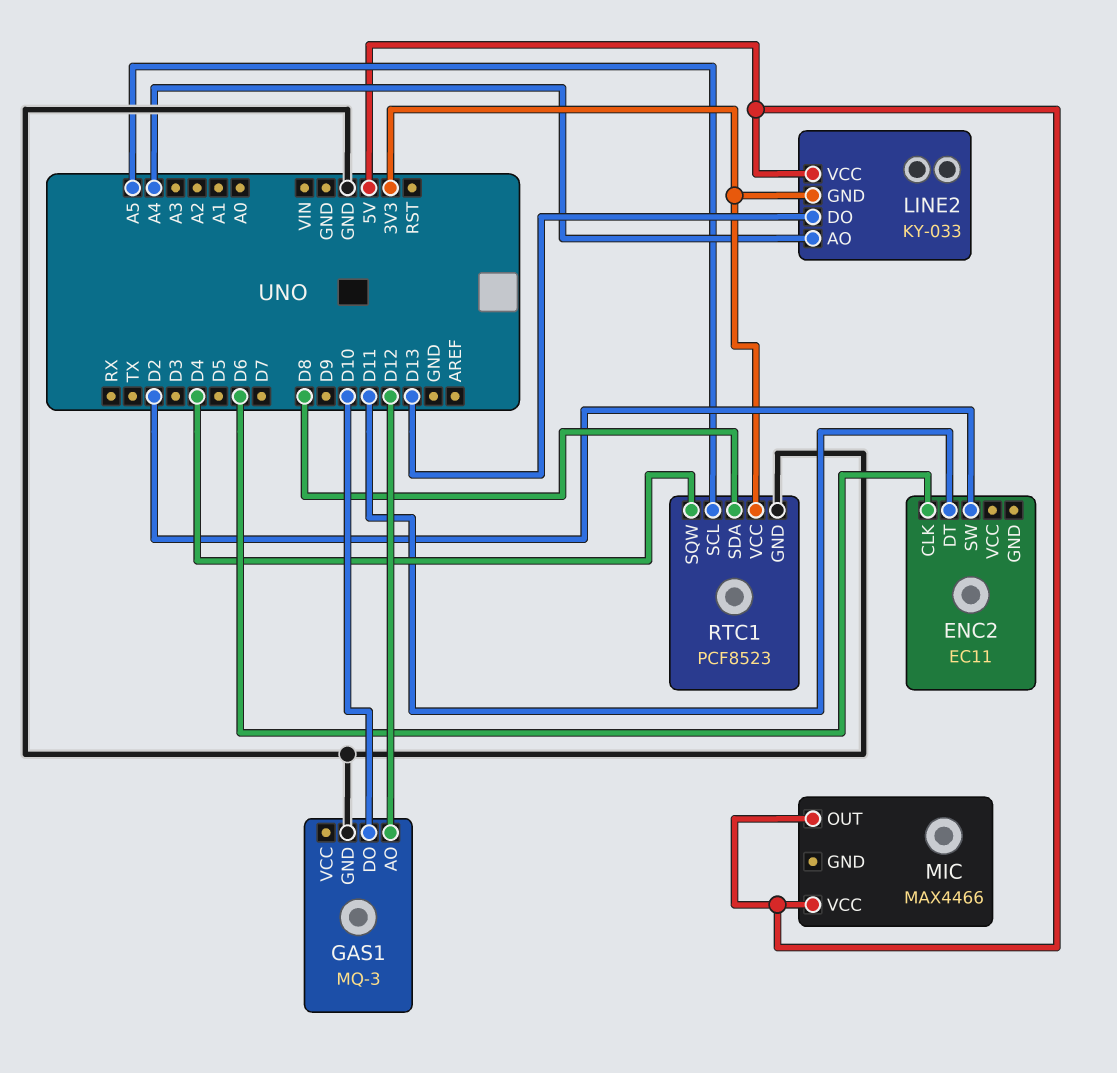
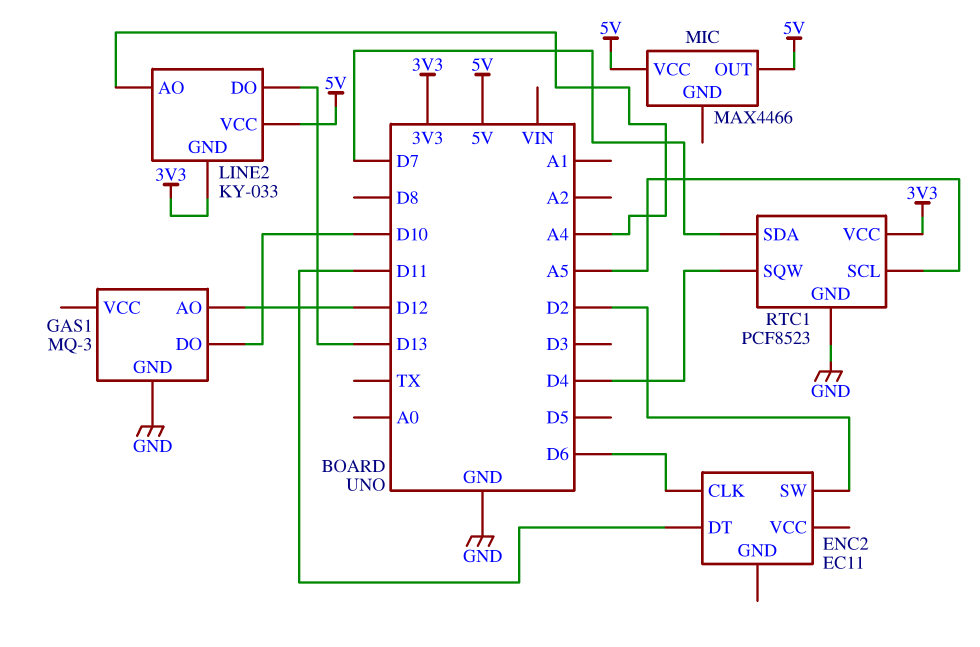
RTC1 pin SDA: D8 -> D7

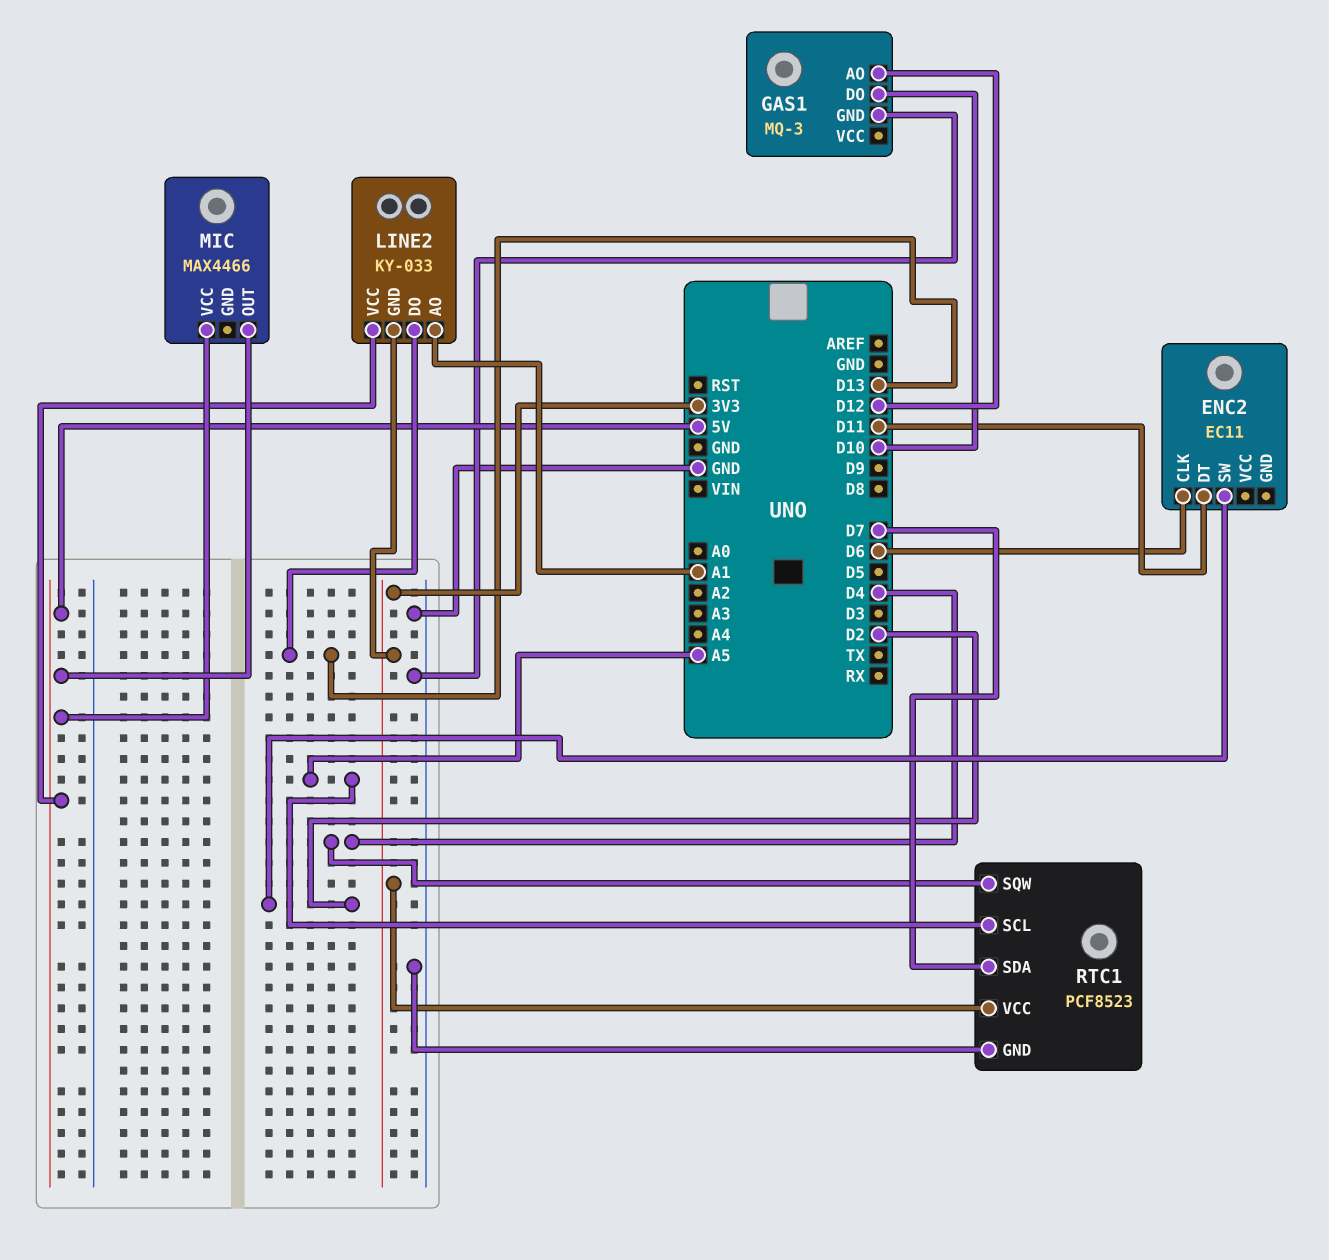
LINE2 pin AO: A4 -> A1

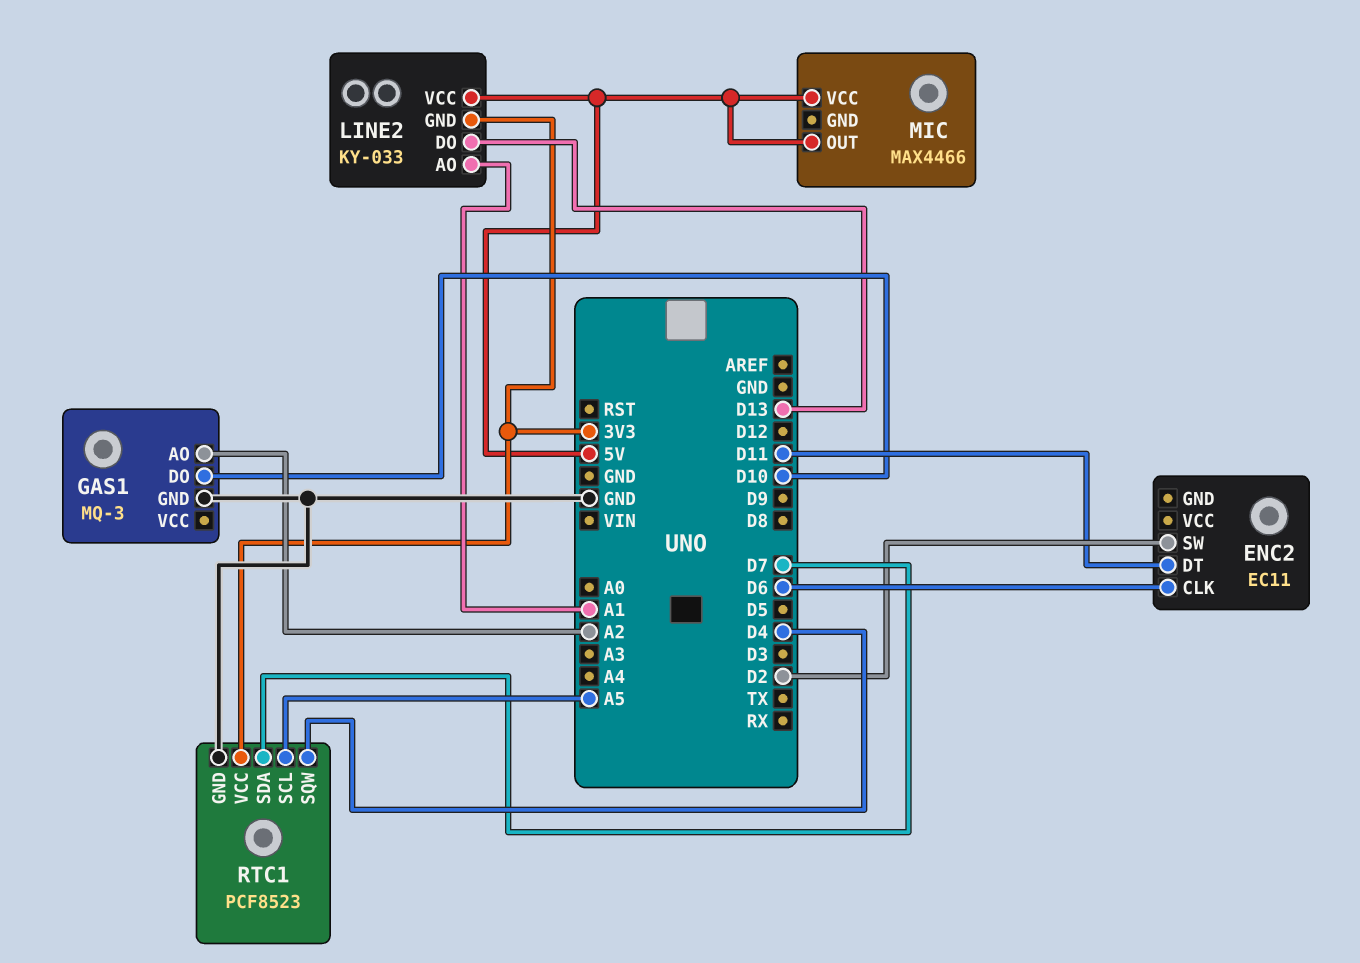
GAS1 pin AO: D12 -> A2

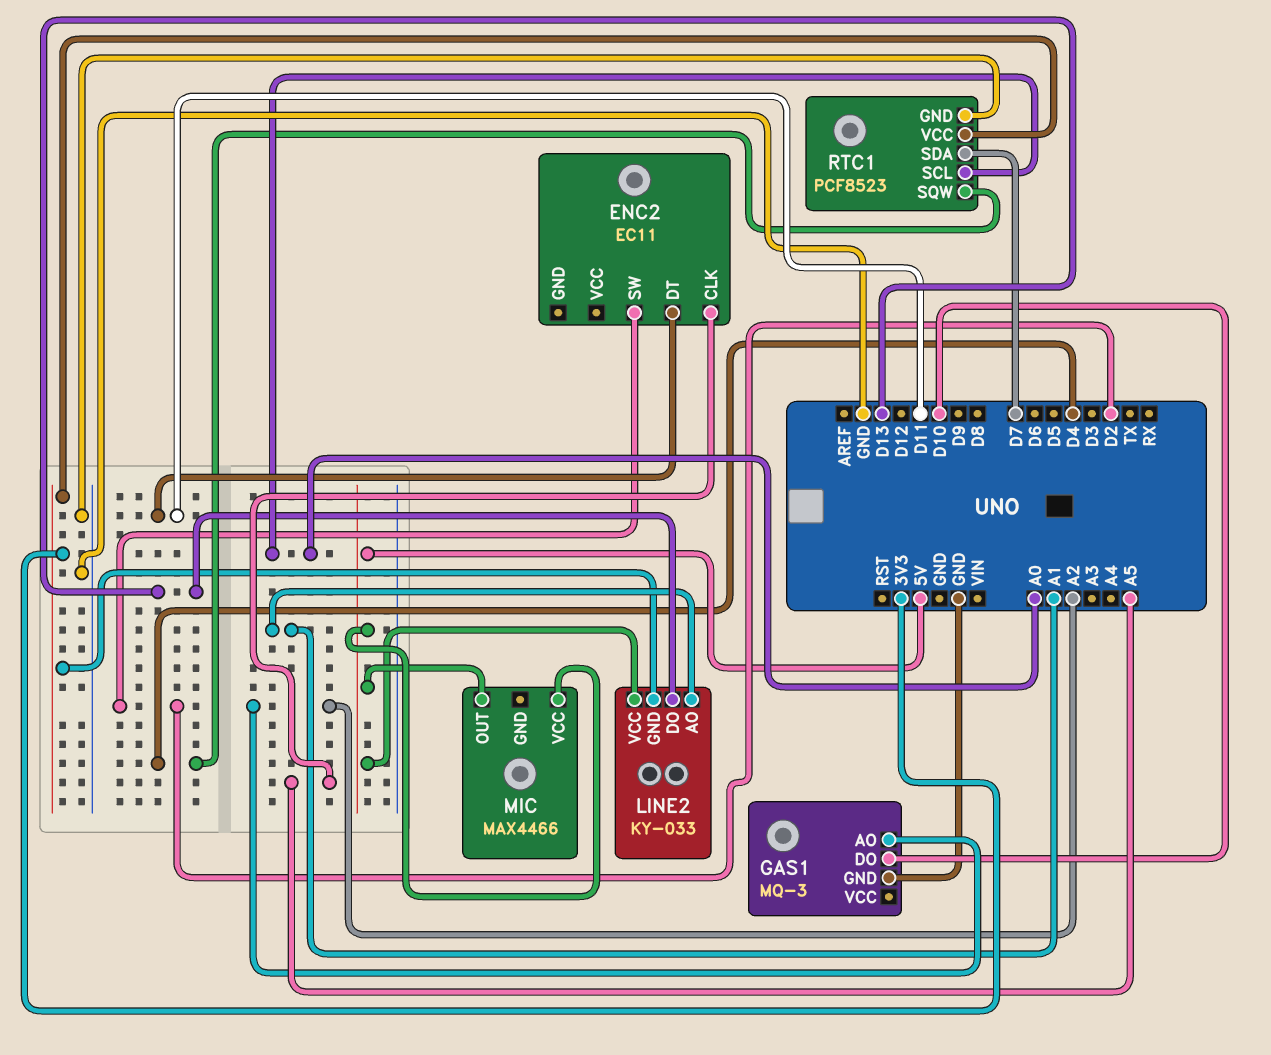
ENC2 pin CLK: D6 -> A5
RTC1 pin SCL: A5 -> A0

